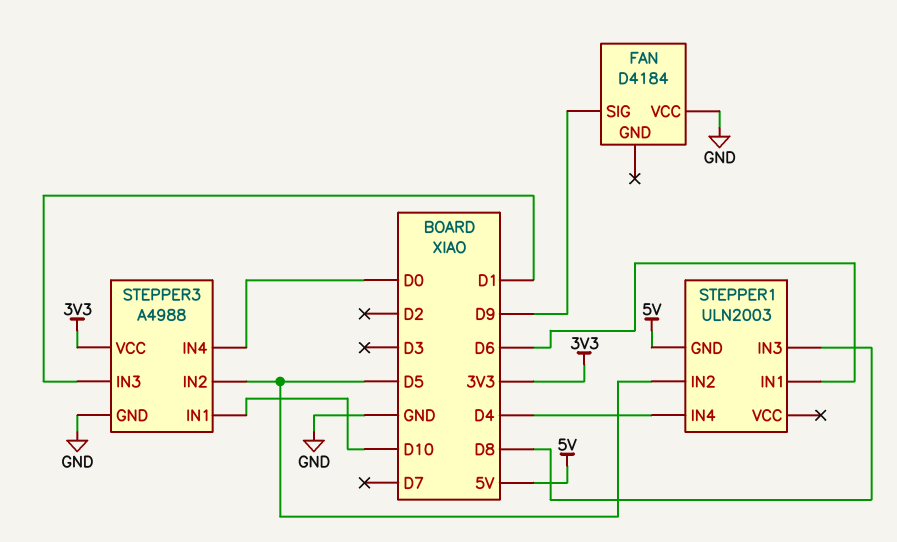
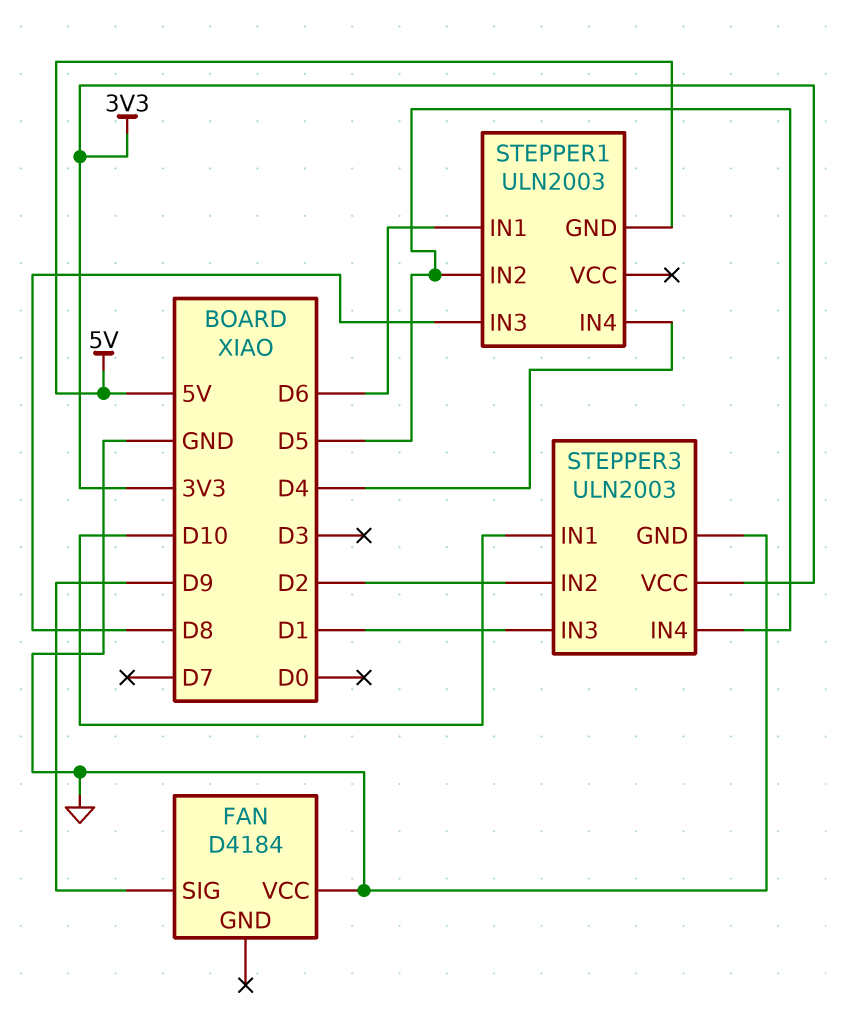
STEPPER3: A4988 -> ULN2003
STEPPER3 pin IN2: D5 -> D2
STEPPER3 pin IN4: D0 -> D5

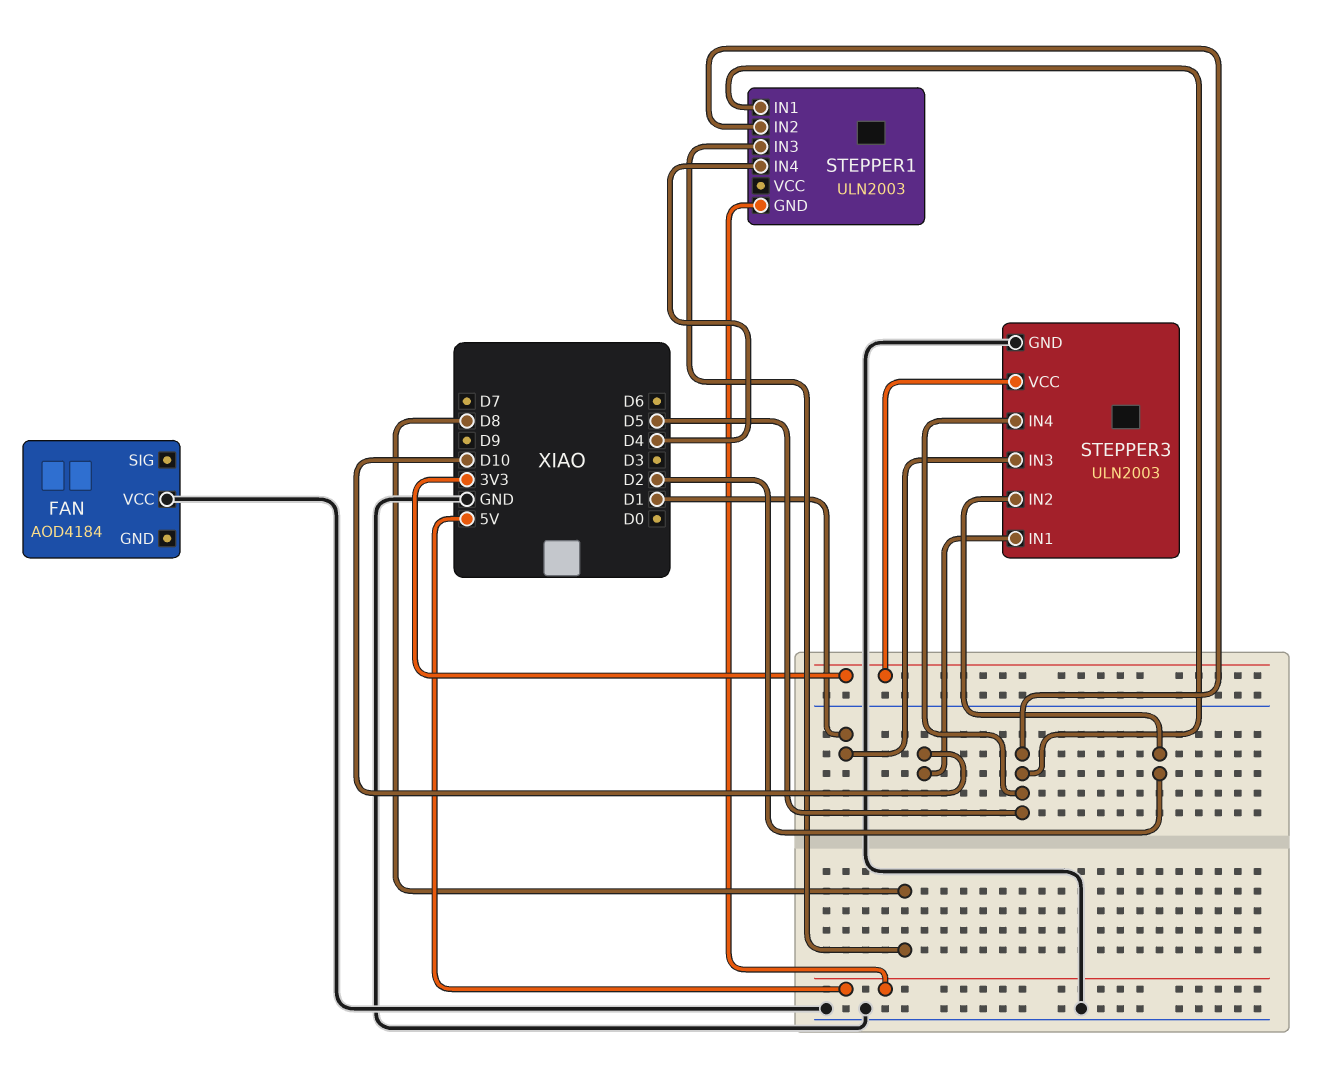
FAN: D4184 -> AOD4184
FAN pin SIG: D9 -> none
STEPPER1 pin IN1: D6 -> D5

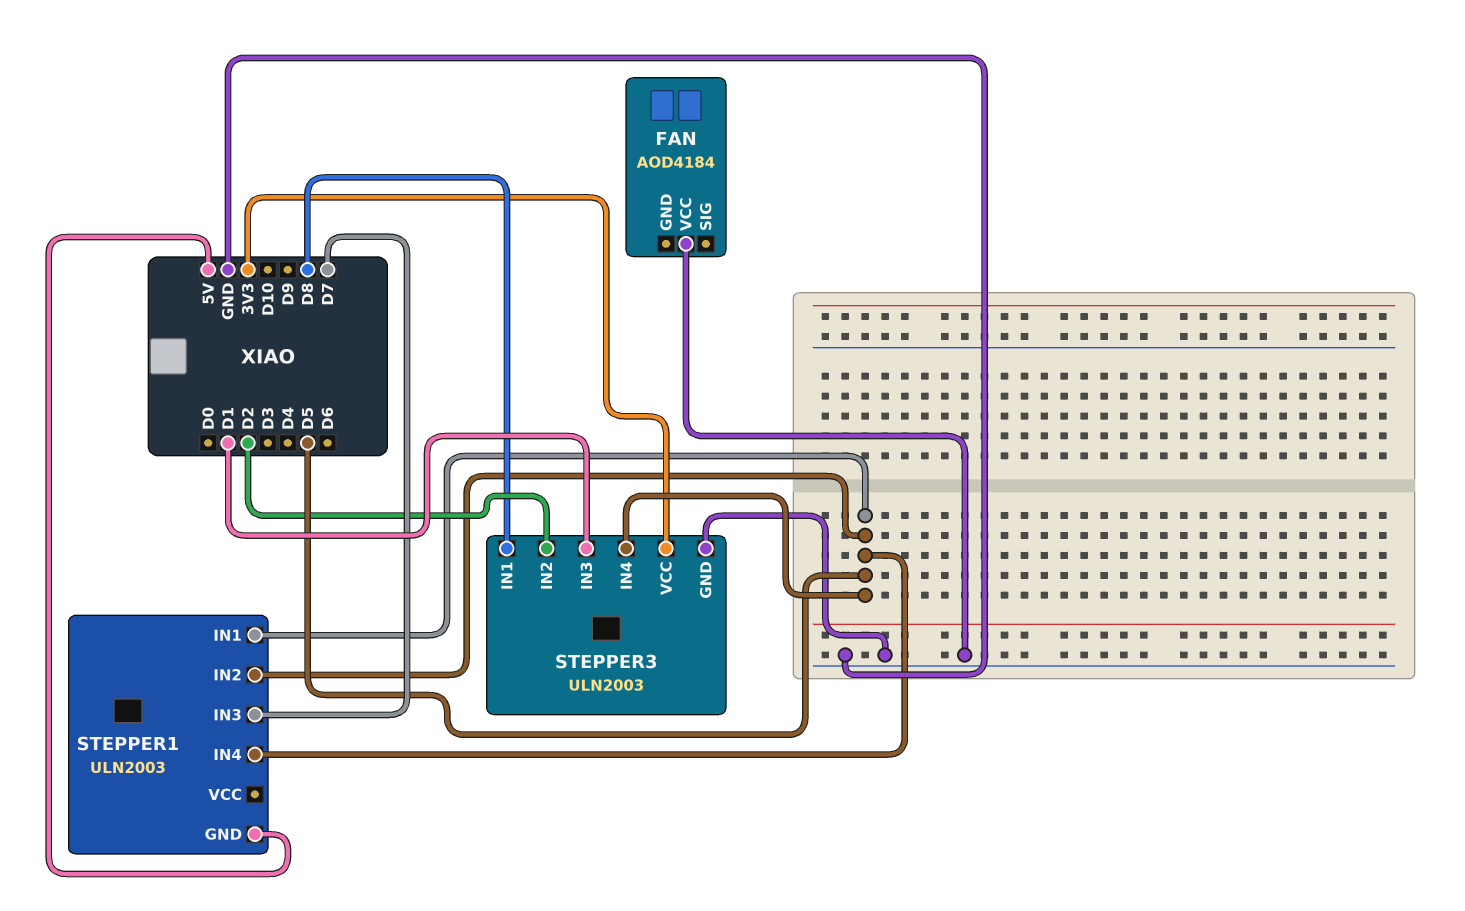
STEPPER1 pin IN3: D8 -> D7
STEPPER1 pin IN4: D4 -> D5
STEPPER3 pin IN1: D10 -> D8

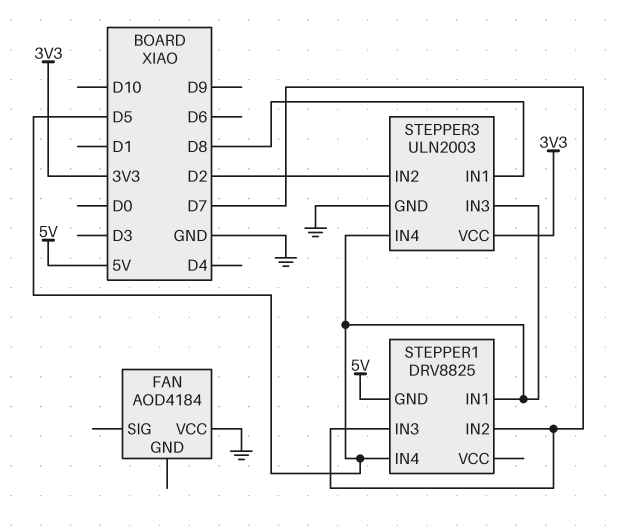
STEPPER1: ULN2003 -> DRV8825
STEPPER1 pin IN2: D5 -> D7
STEPPER3 pin IN3: D1 -> D5

